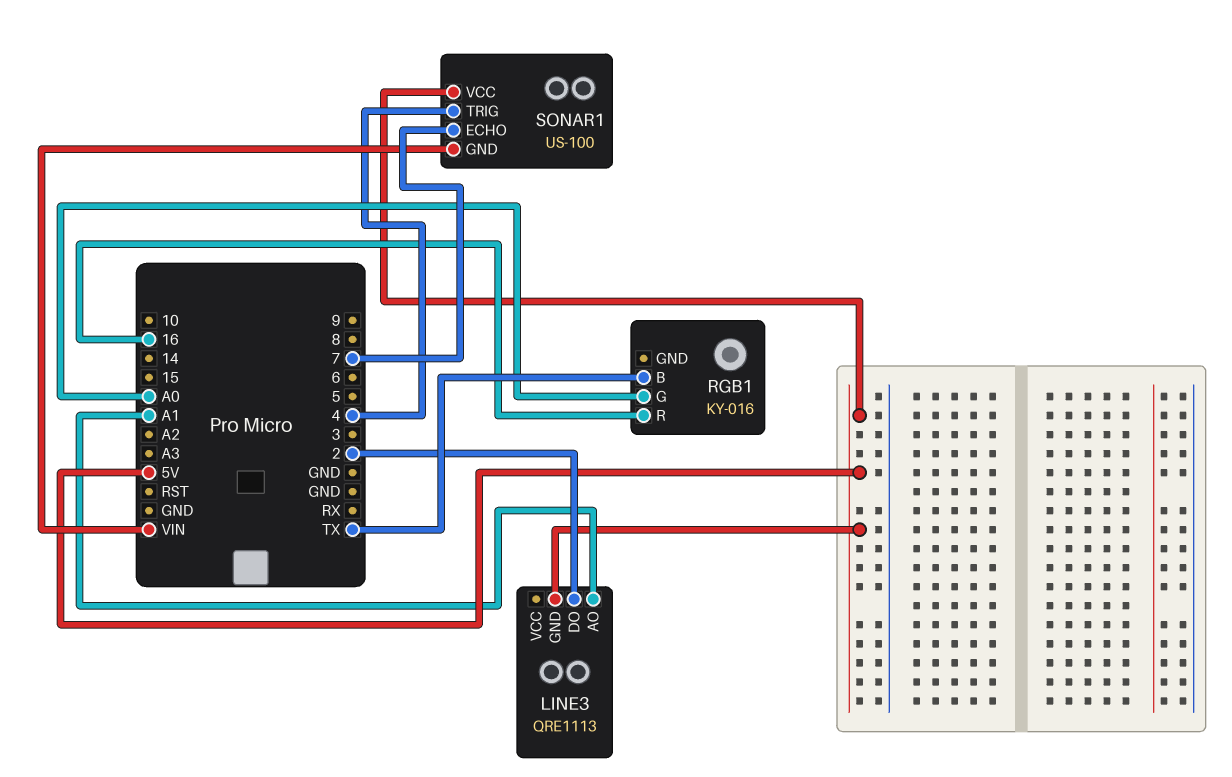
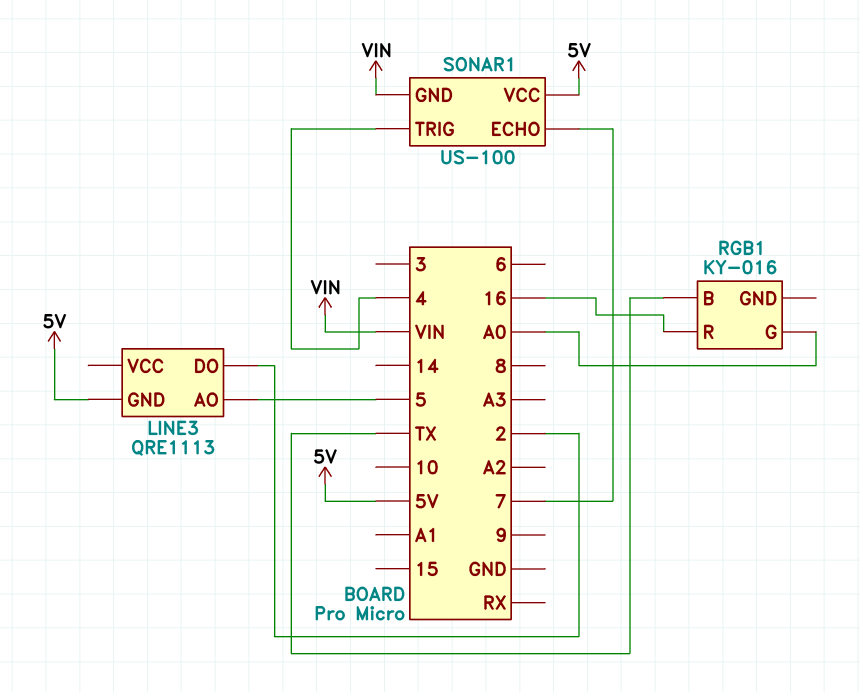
LINE3 pin AO: A1 -> 5

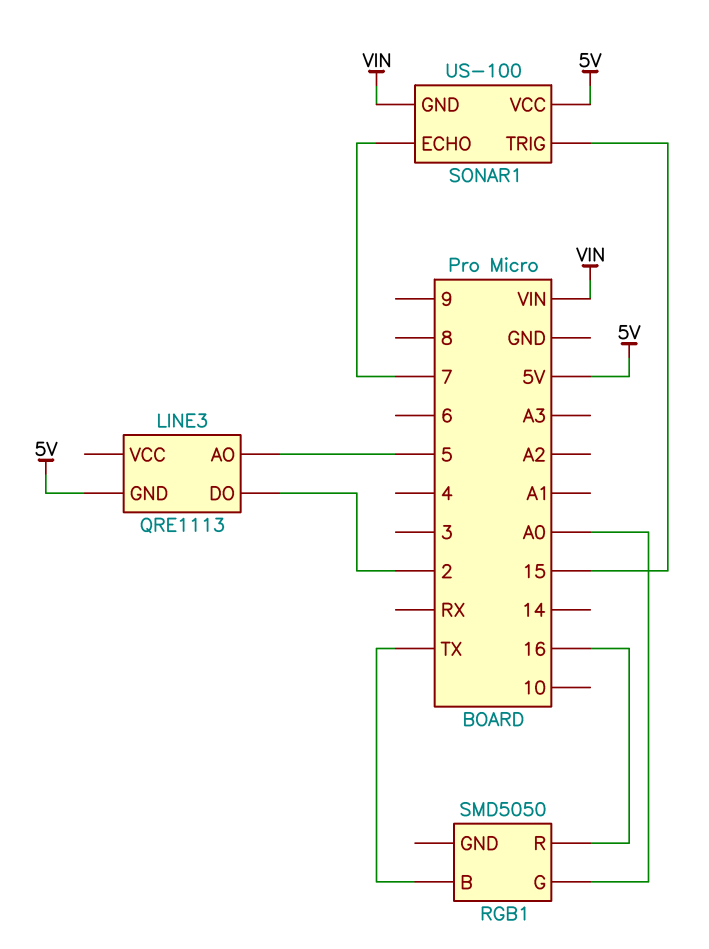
RGB1: KY-016 -> SMD5050
SONAR1 pin TRIG: 4 -> 15

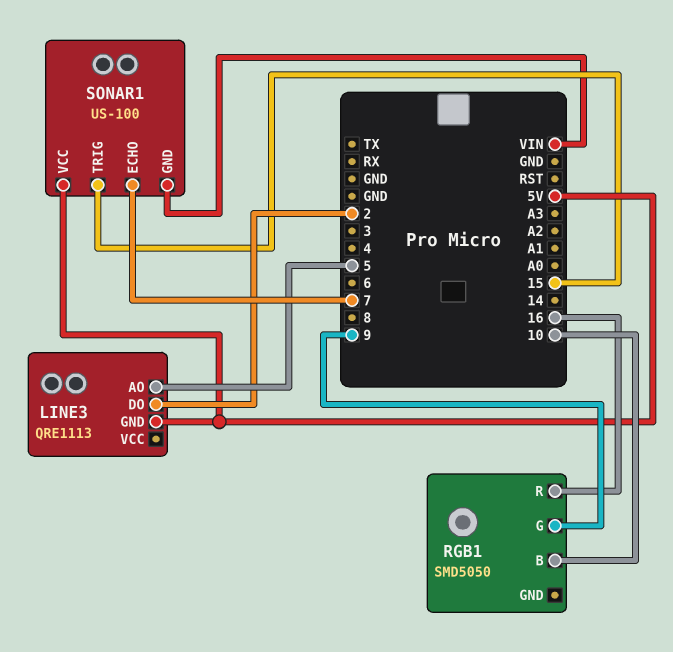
RGB1 pin B: TX -> 10
RGB1 pin G: A0 -> 9

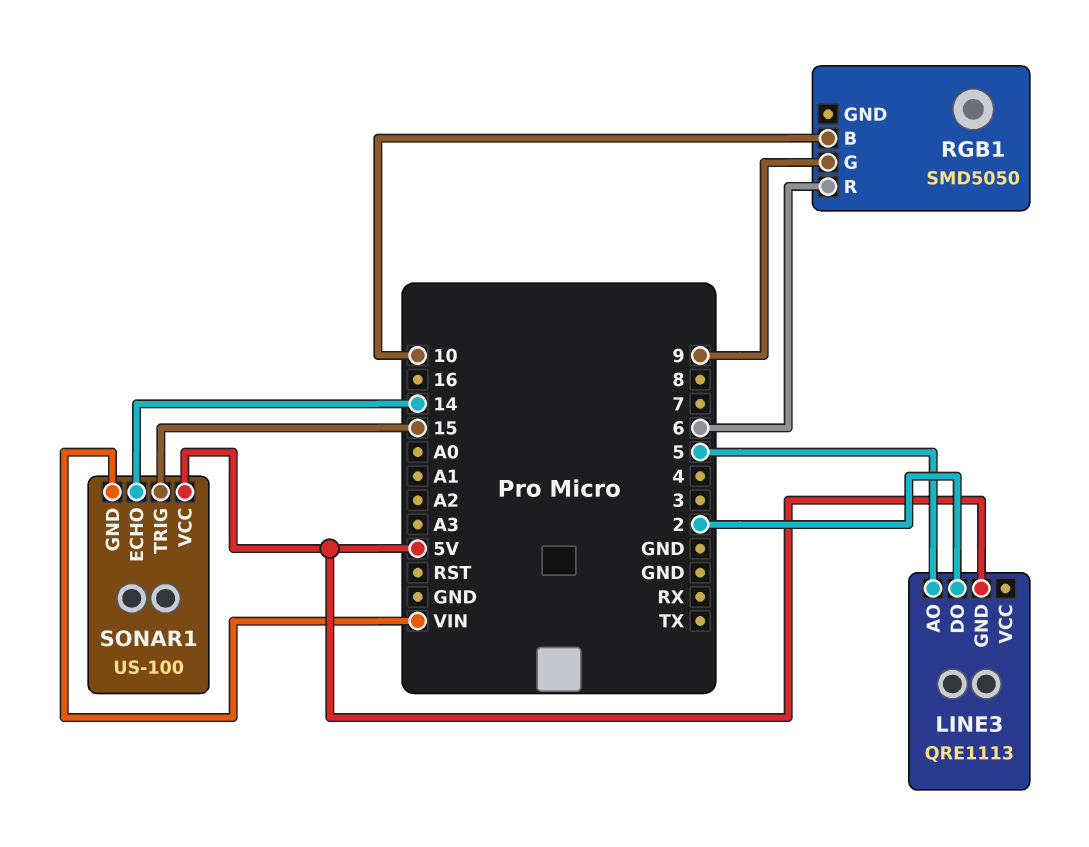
RGB1 pin R: 16 -> 6
SONAR1 pin ECHO: 7 -> 14

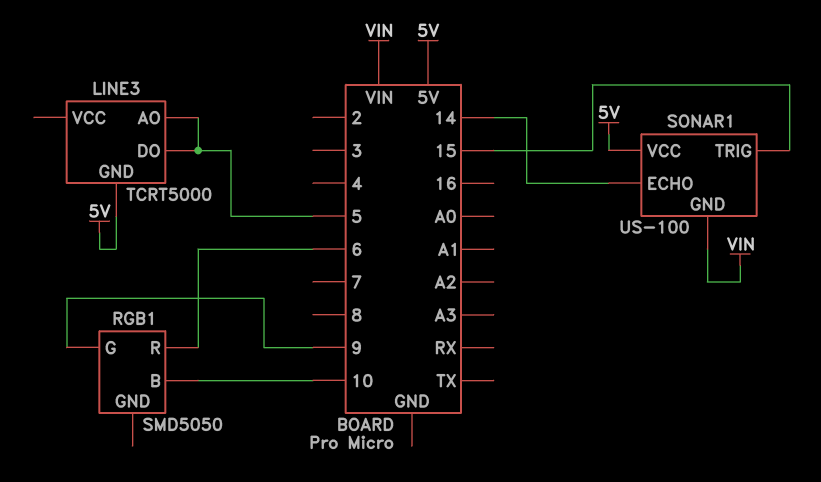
LINE3: QRE1113 -> TCRT5000
LINE3 pin DO: 2 -> 5

